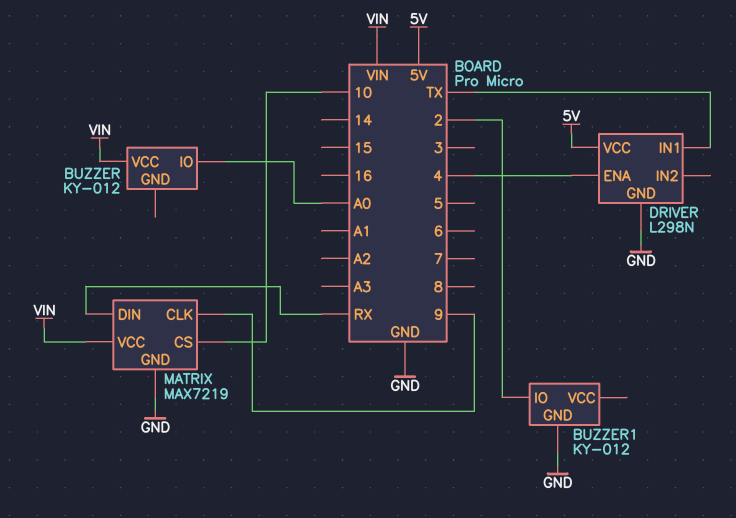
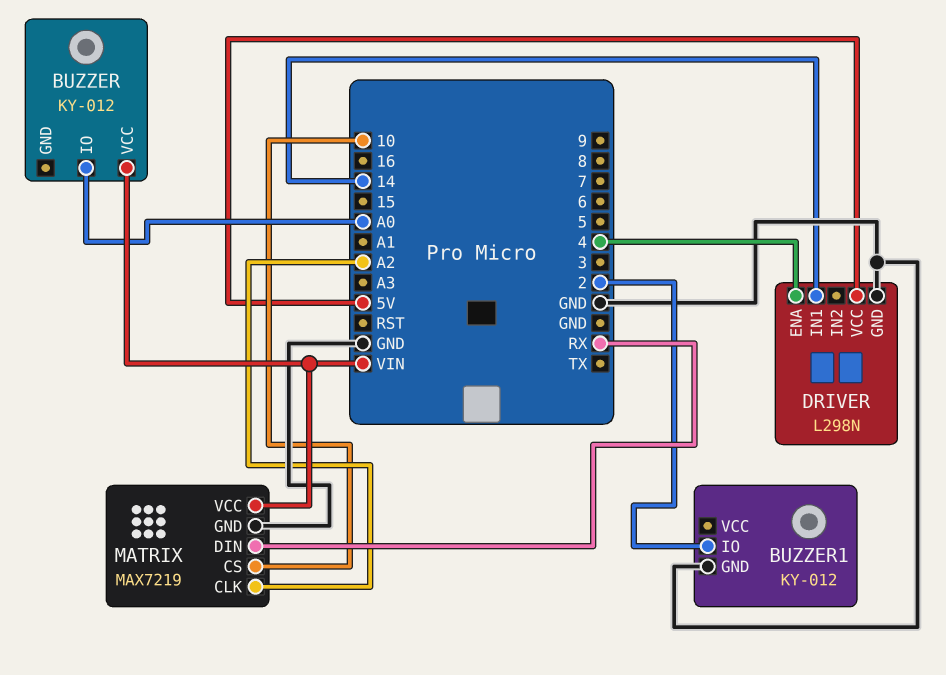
DRIVER pin IN1: TX -> 14
MATRIX pin CLK: 9 -> A2

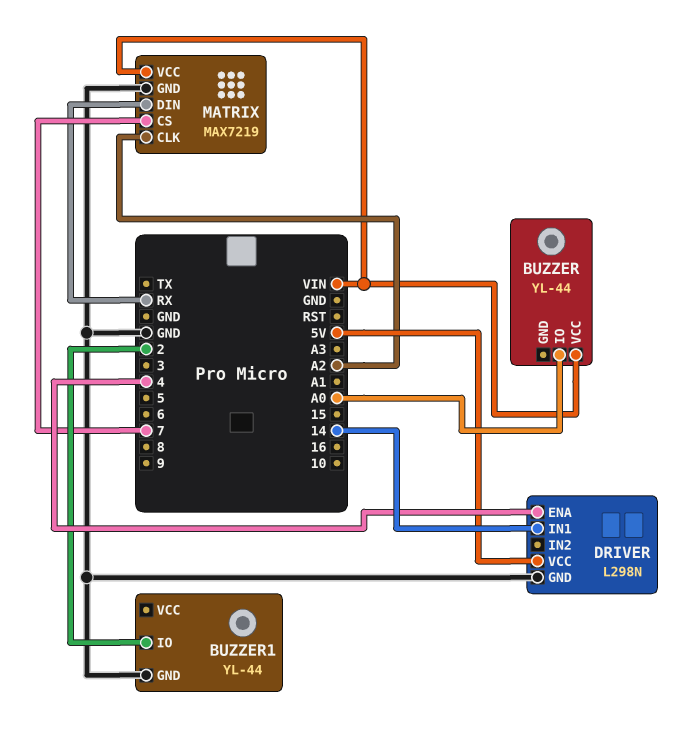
BUZZER: KY-012 -> YL-44
BUZZER1: KY-012 -> YL-44
MATRIX pin CS: 10 -> 7

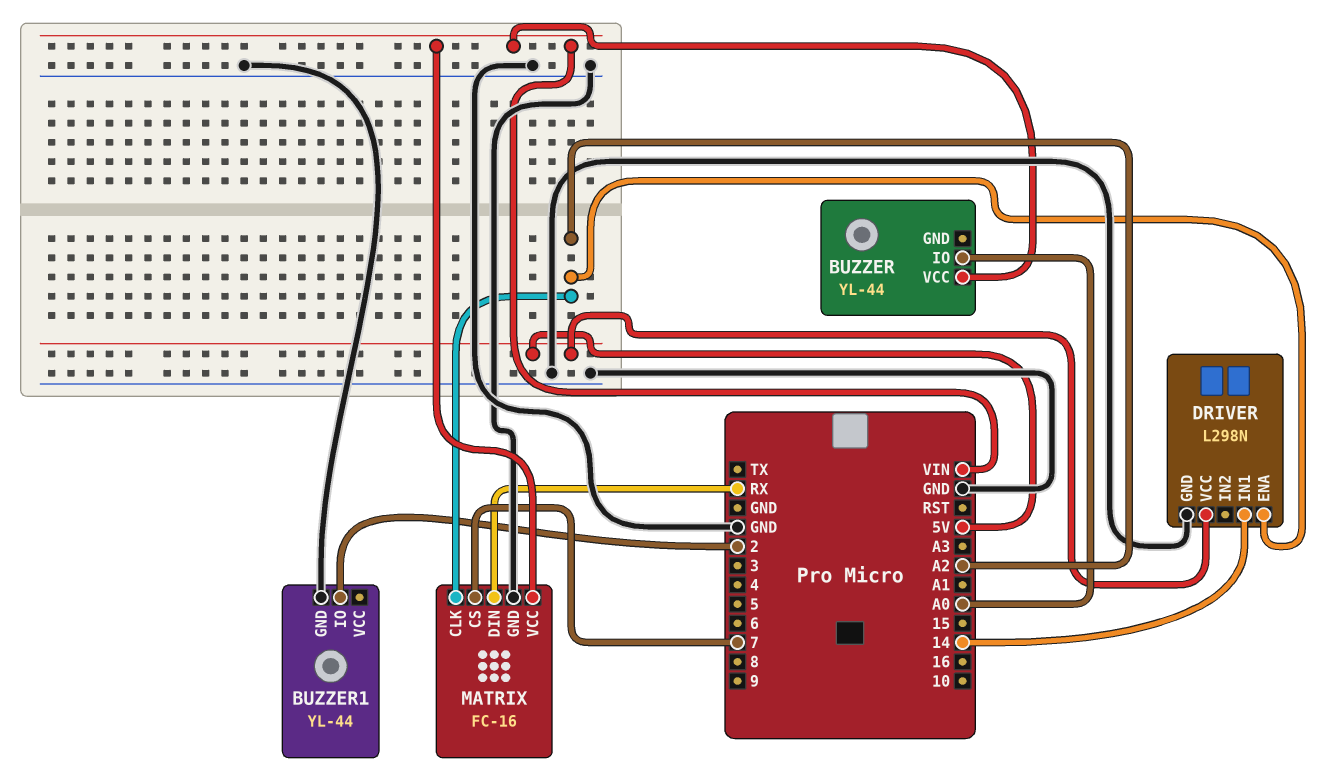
DRIVER pin ENA: 4 -> A2
MATRIX: MAX7219 -> FC-16

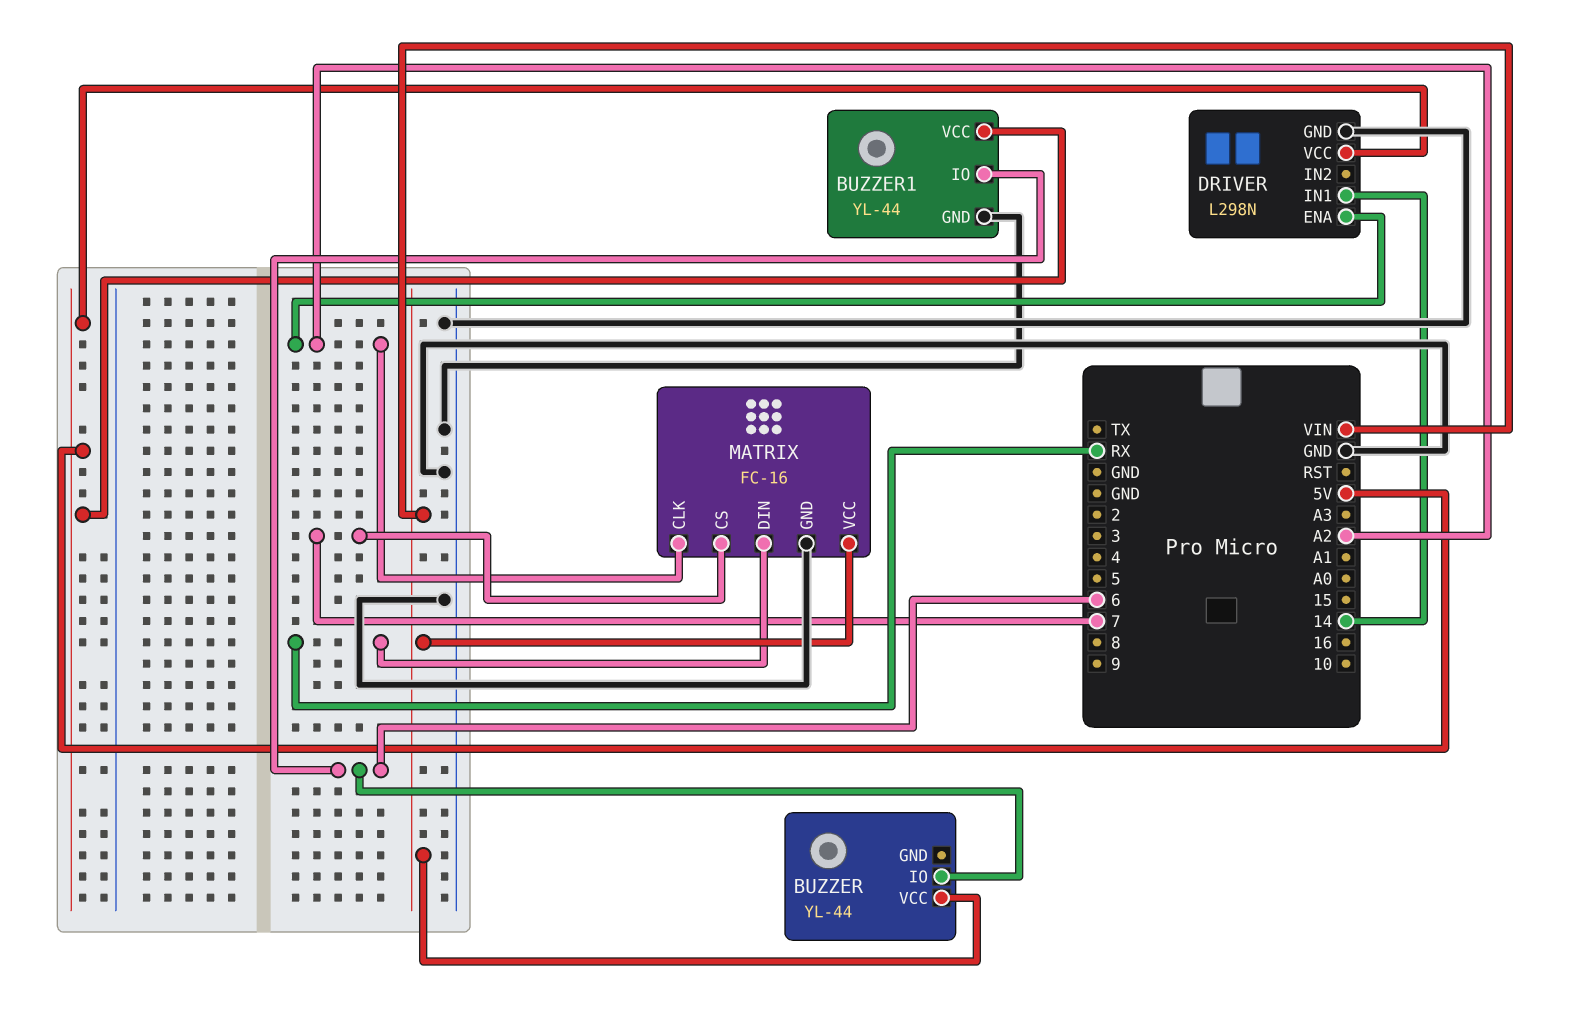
BUZZER pin IO: A0 -> 6
BUZZER1 pin IO: 2 -> 6
BUZZER1 pin VCC: none -> 5V

